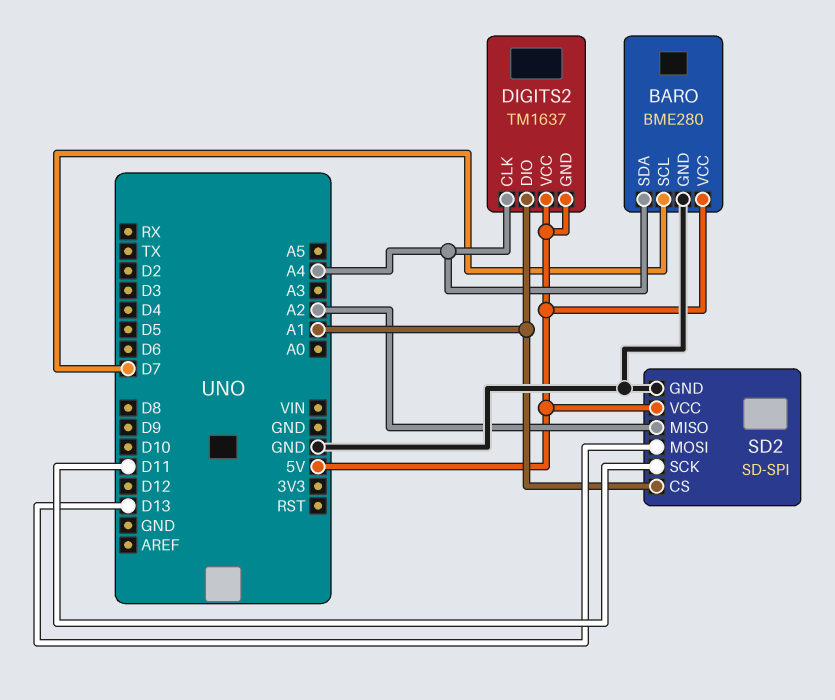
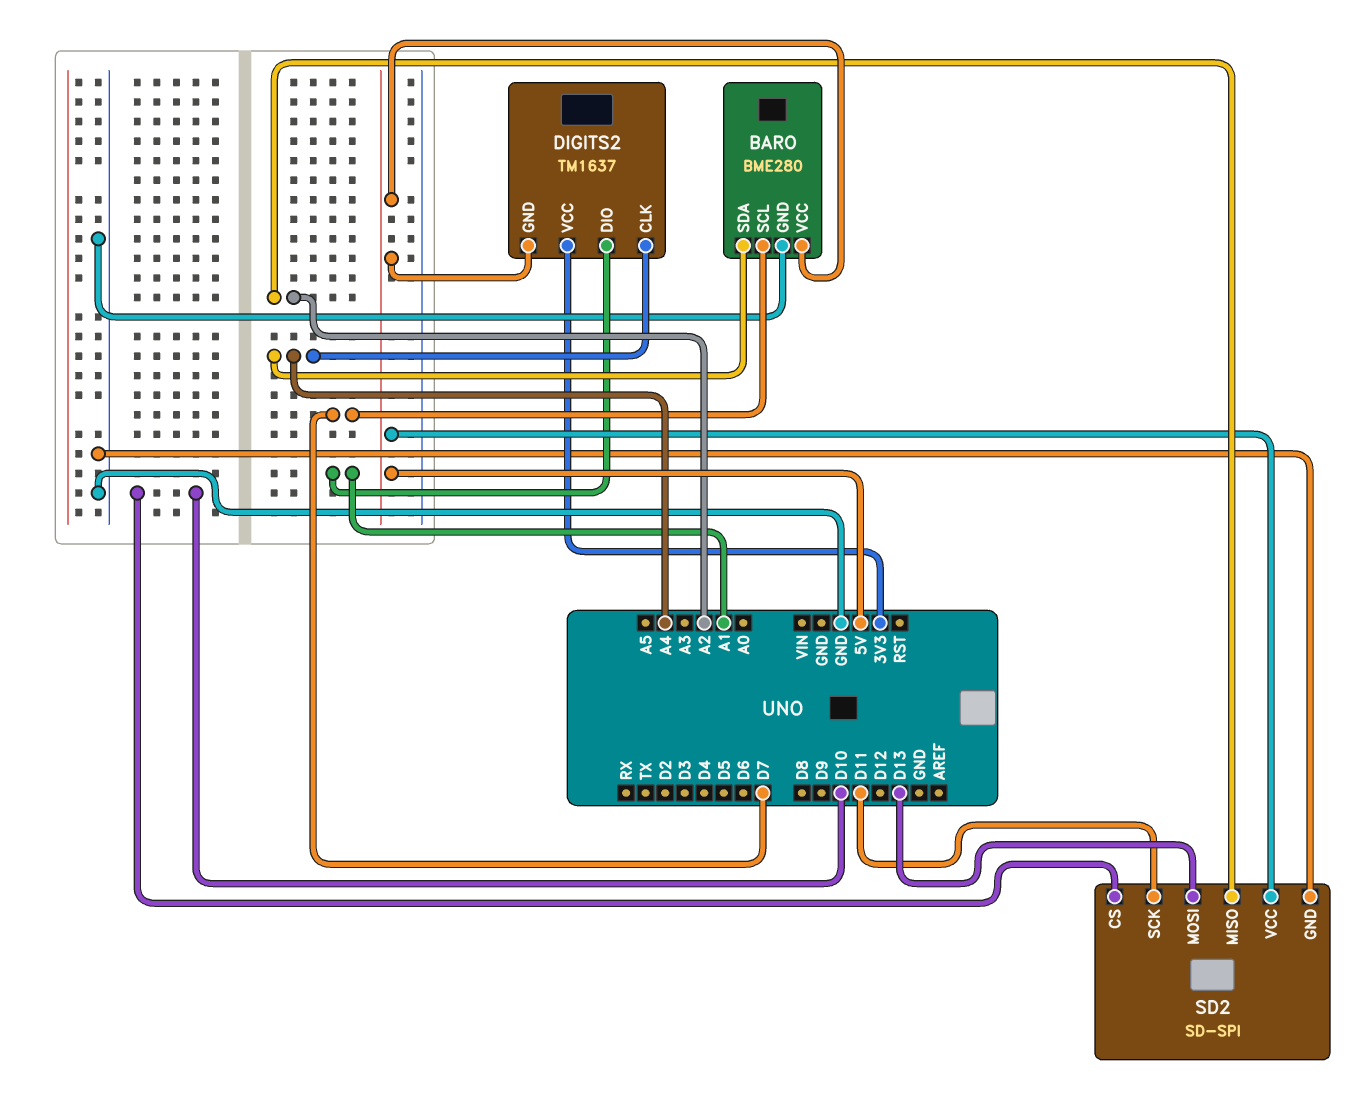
DIGITS2 pin VCC: 5V -> 3V3
SD2 pin CS: A1 -> D10

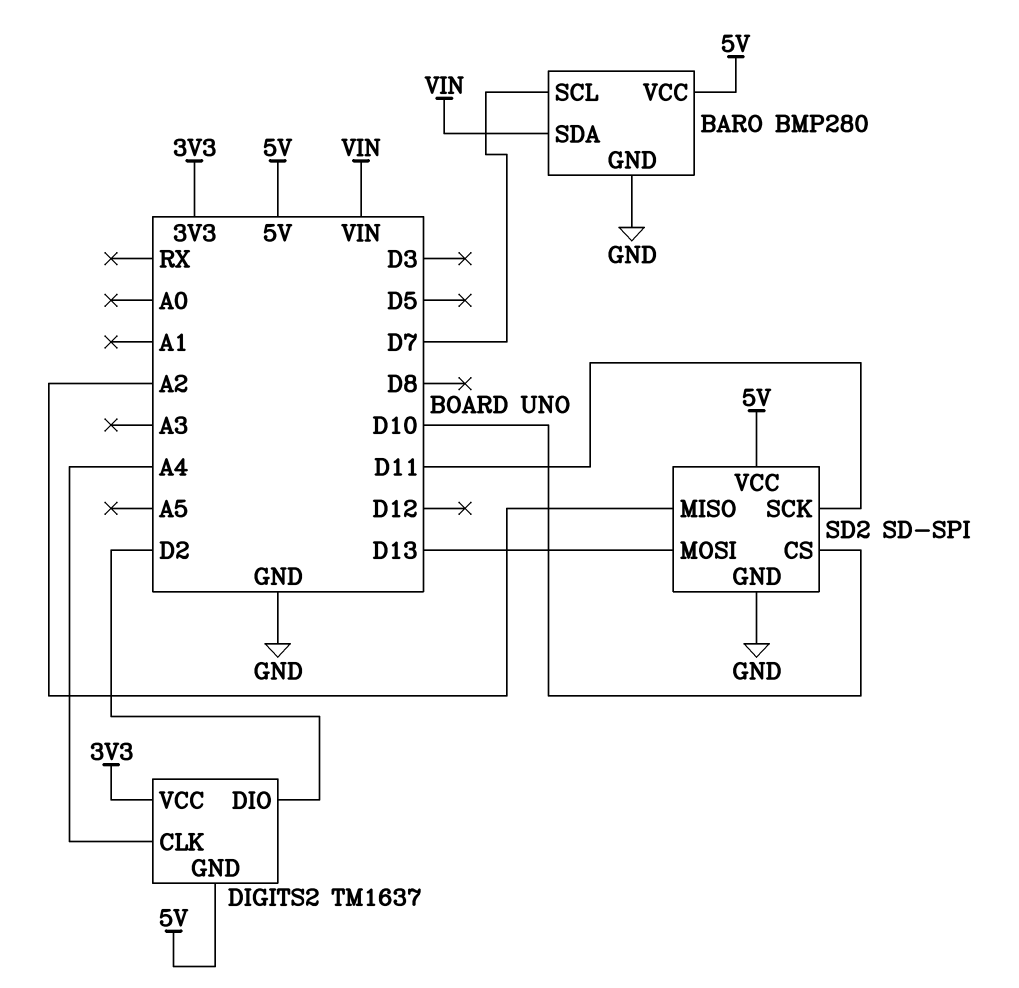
BARO: BME280 -> BMP280
BARO pin SDA: A4 -> VIN
DIGITS2 pin DIO: A1 -> D2

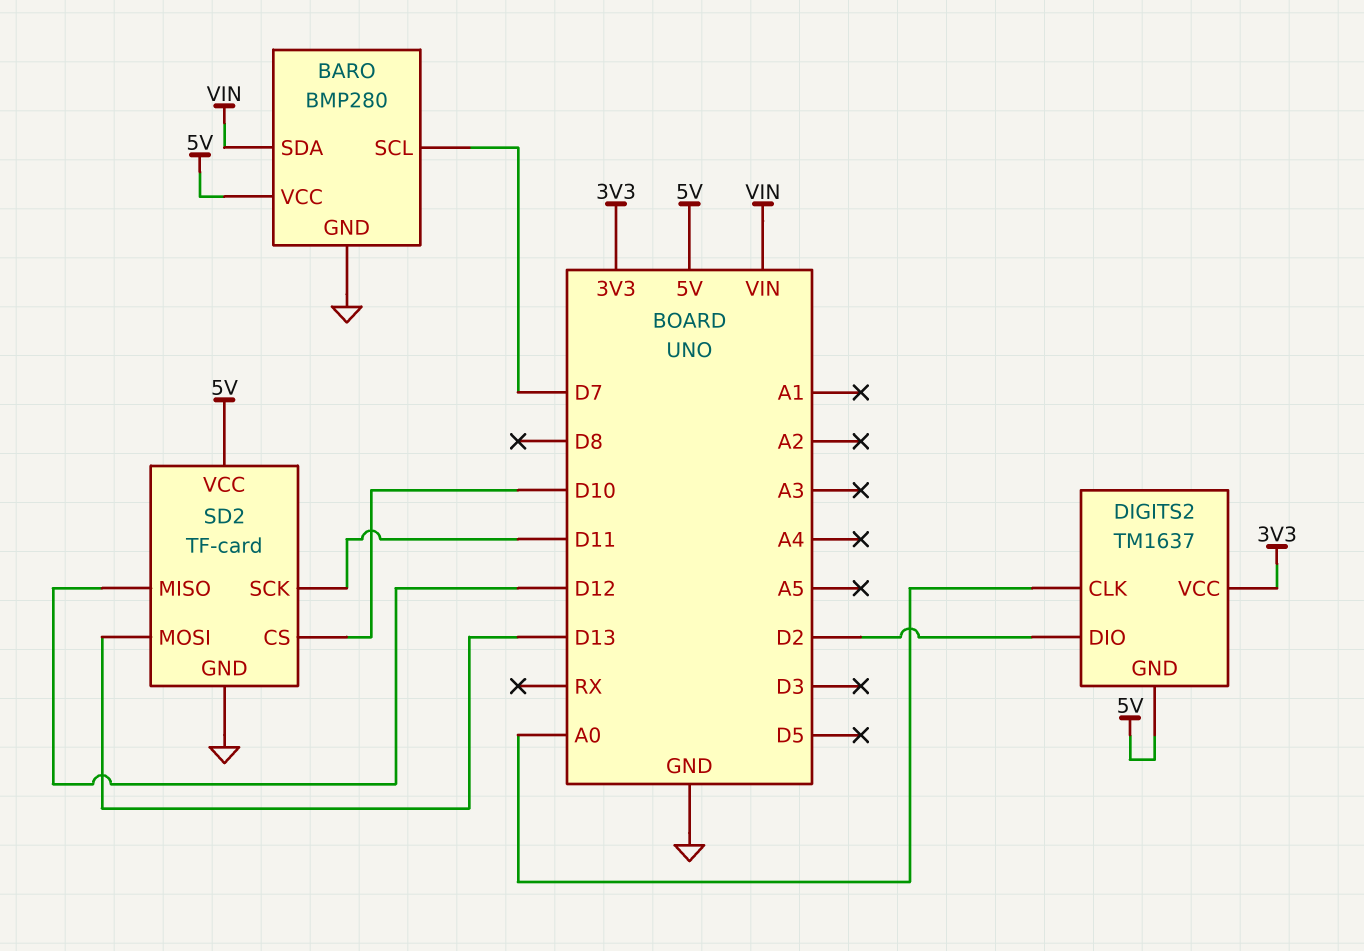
DIGITS2 pin CLK: A4 -> A0
SD2: SD-SPI -> TF-card
SD2 pin MISO: A2 -> D12

